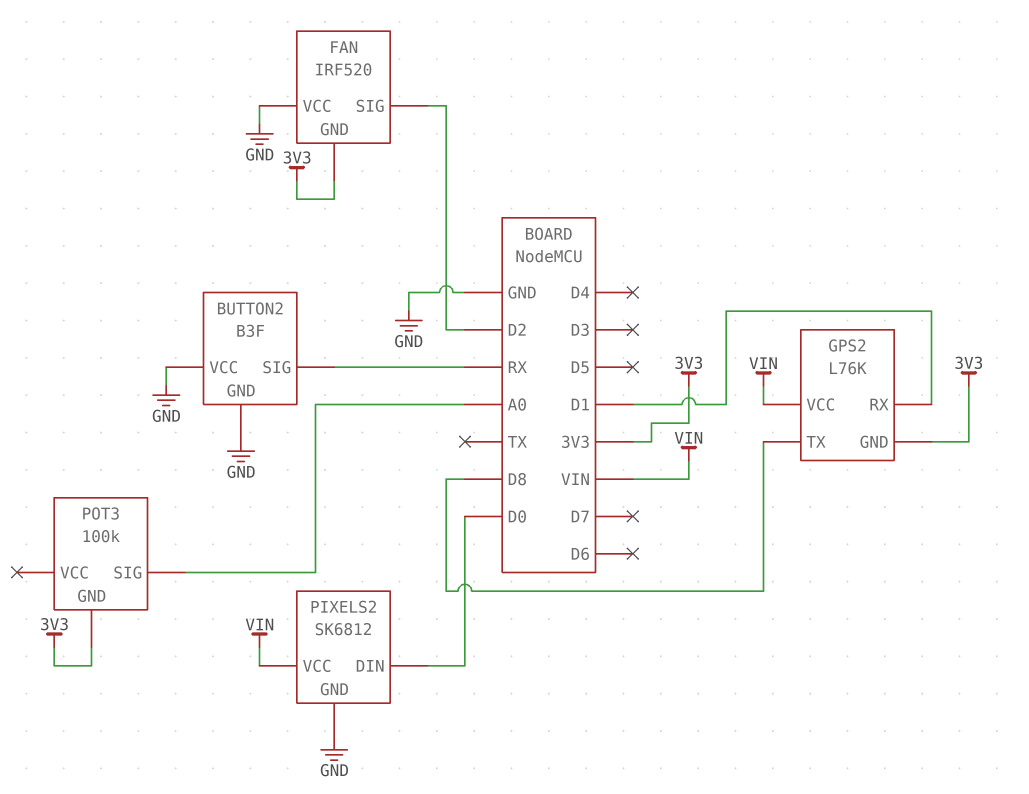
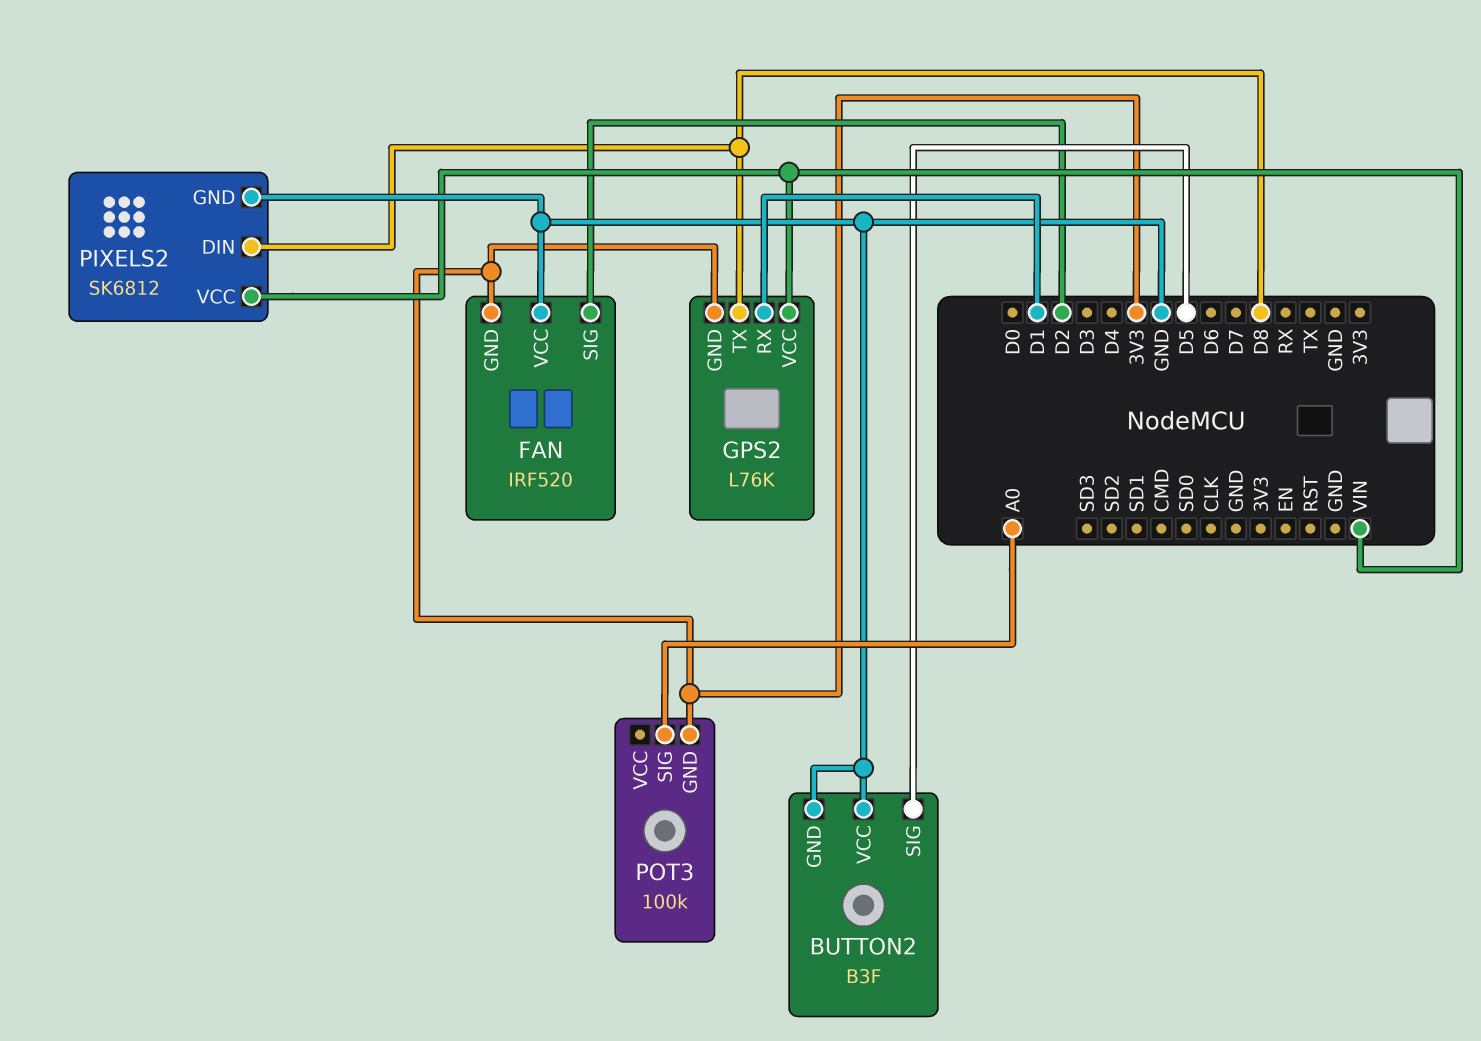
BUTTON2 pin SIG: RX -> D5
PIXELS2 pin DIN: D0 -> D8

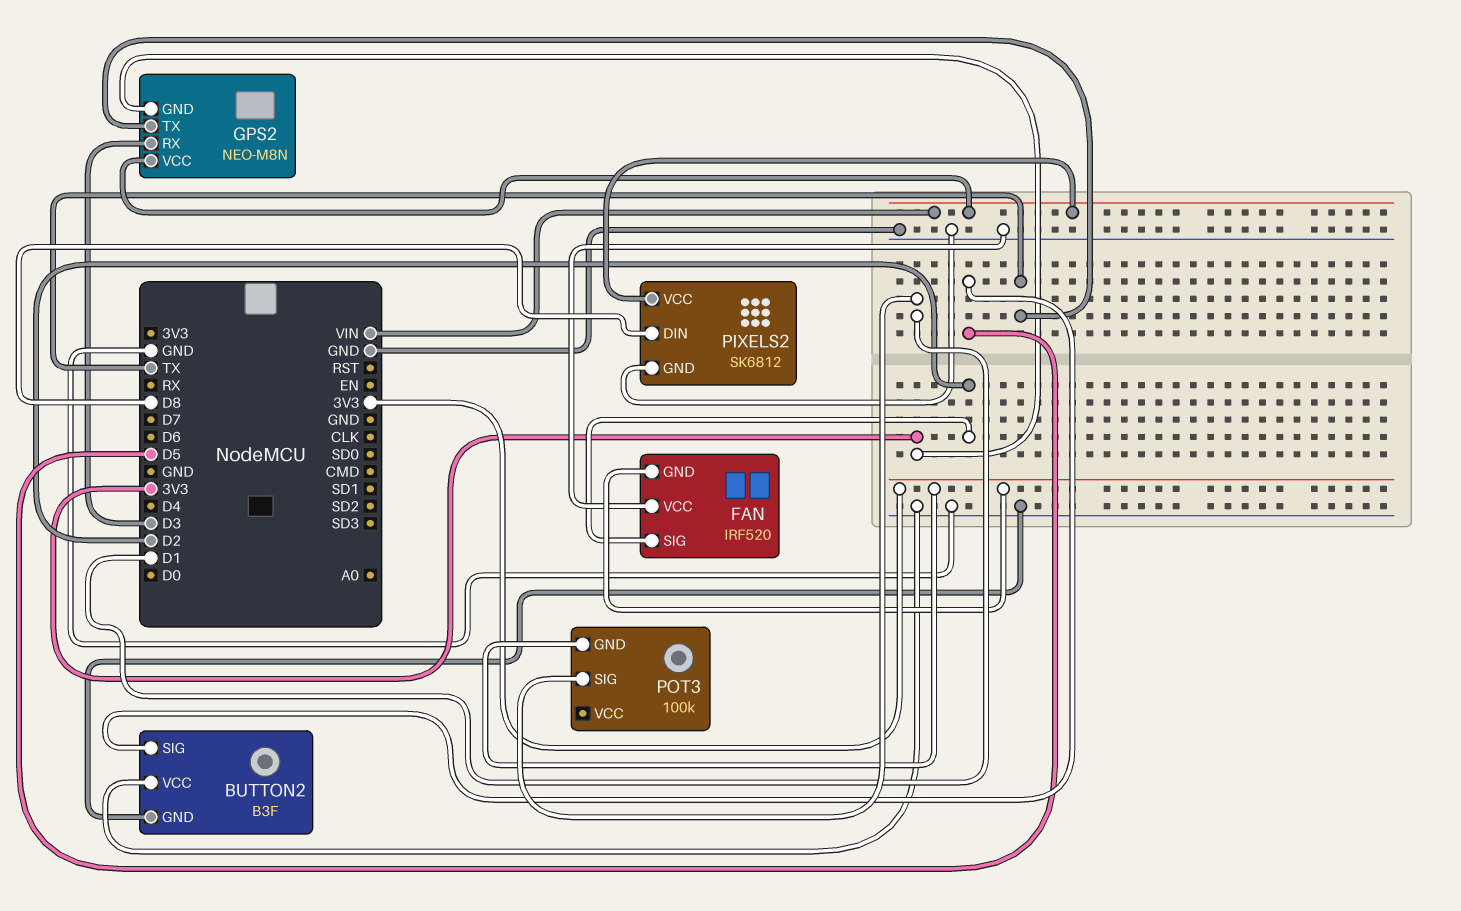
GPS2: L76K -> NEO-M8N
GPS2 pin RX: D1 -> D3
GPS2 pin TX: D8 -> TX
POT3 pin SIG: A0 -> D1

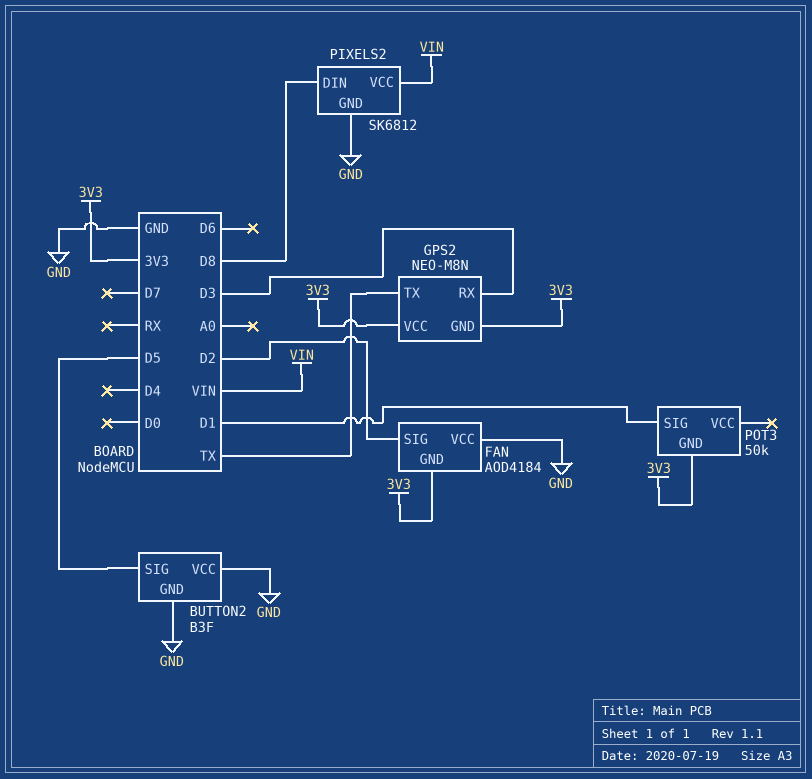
FAN: IRF520 -> AOD4184
GPS2 pin VCC: VIN -> 3V3
POT3: 100k -> 50k

